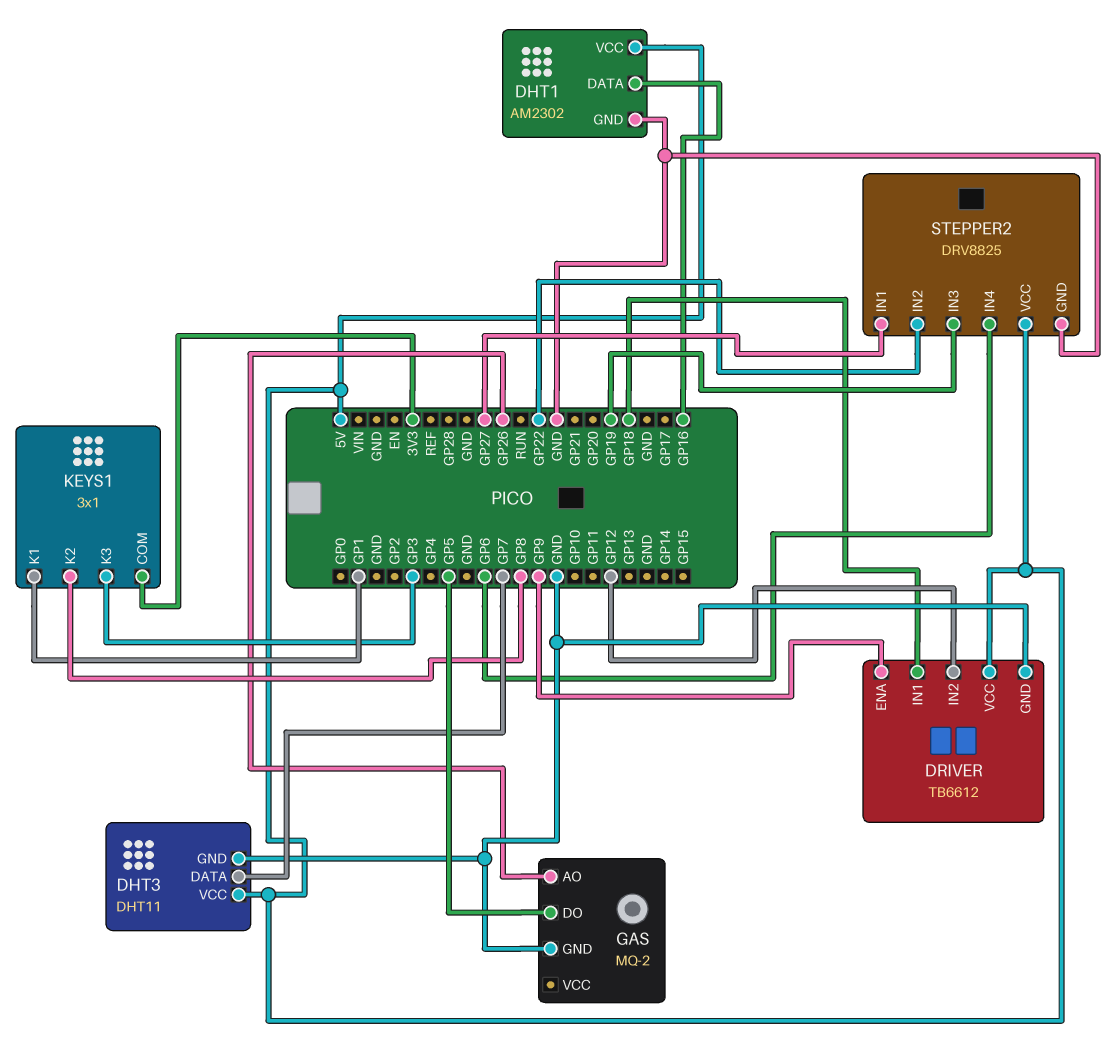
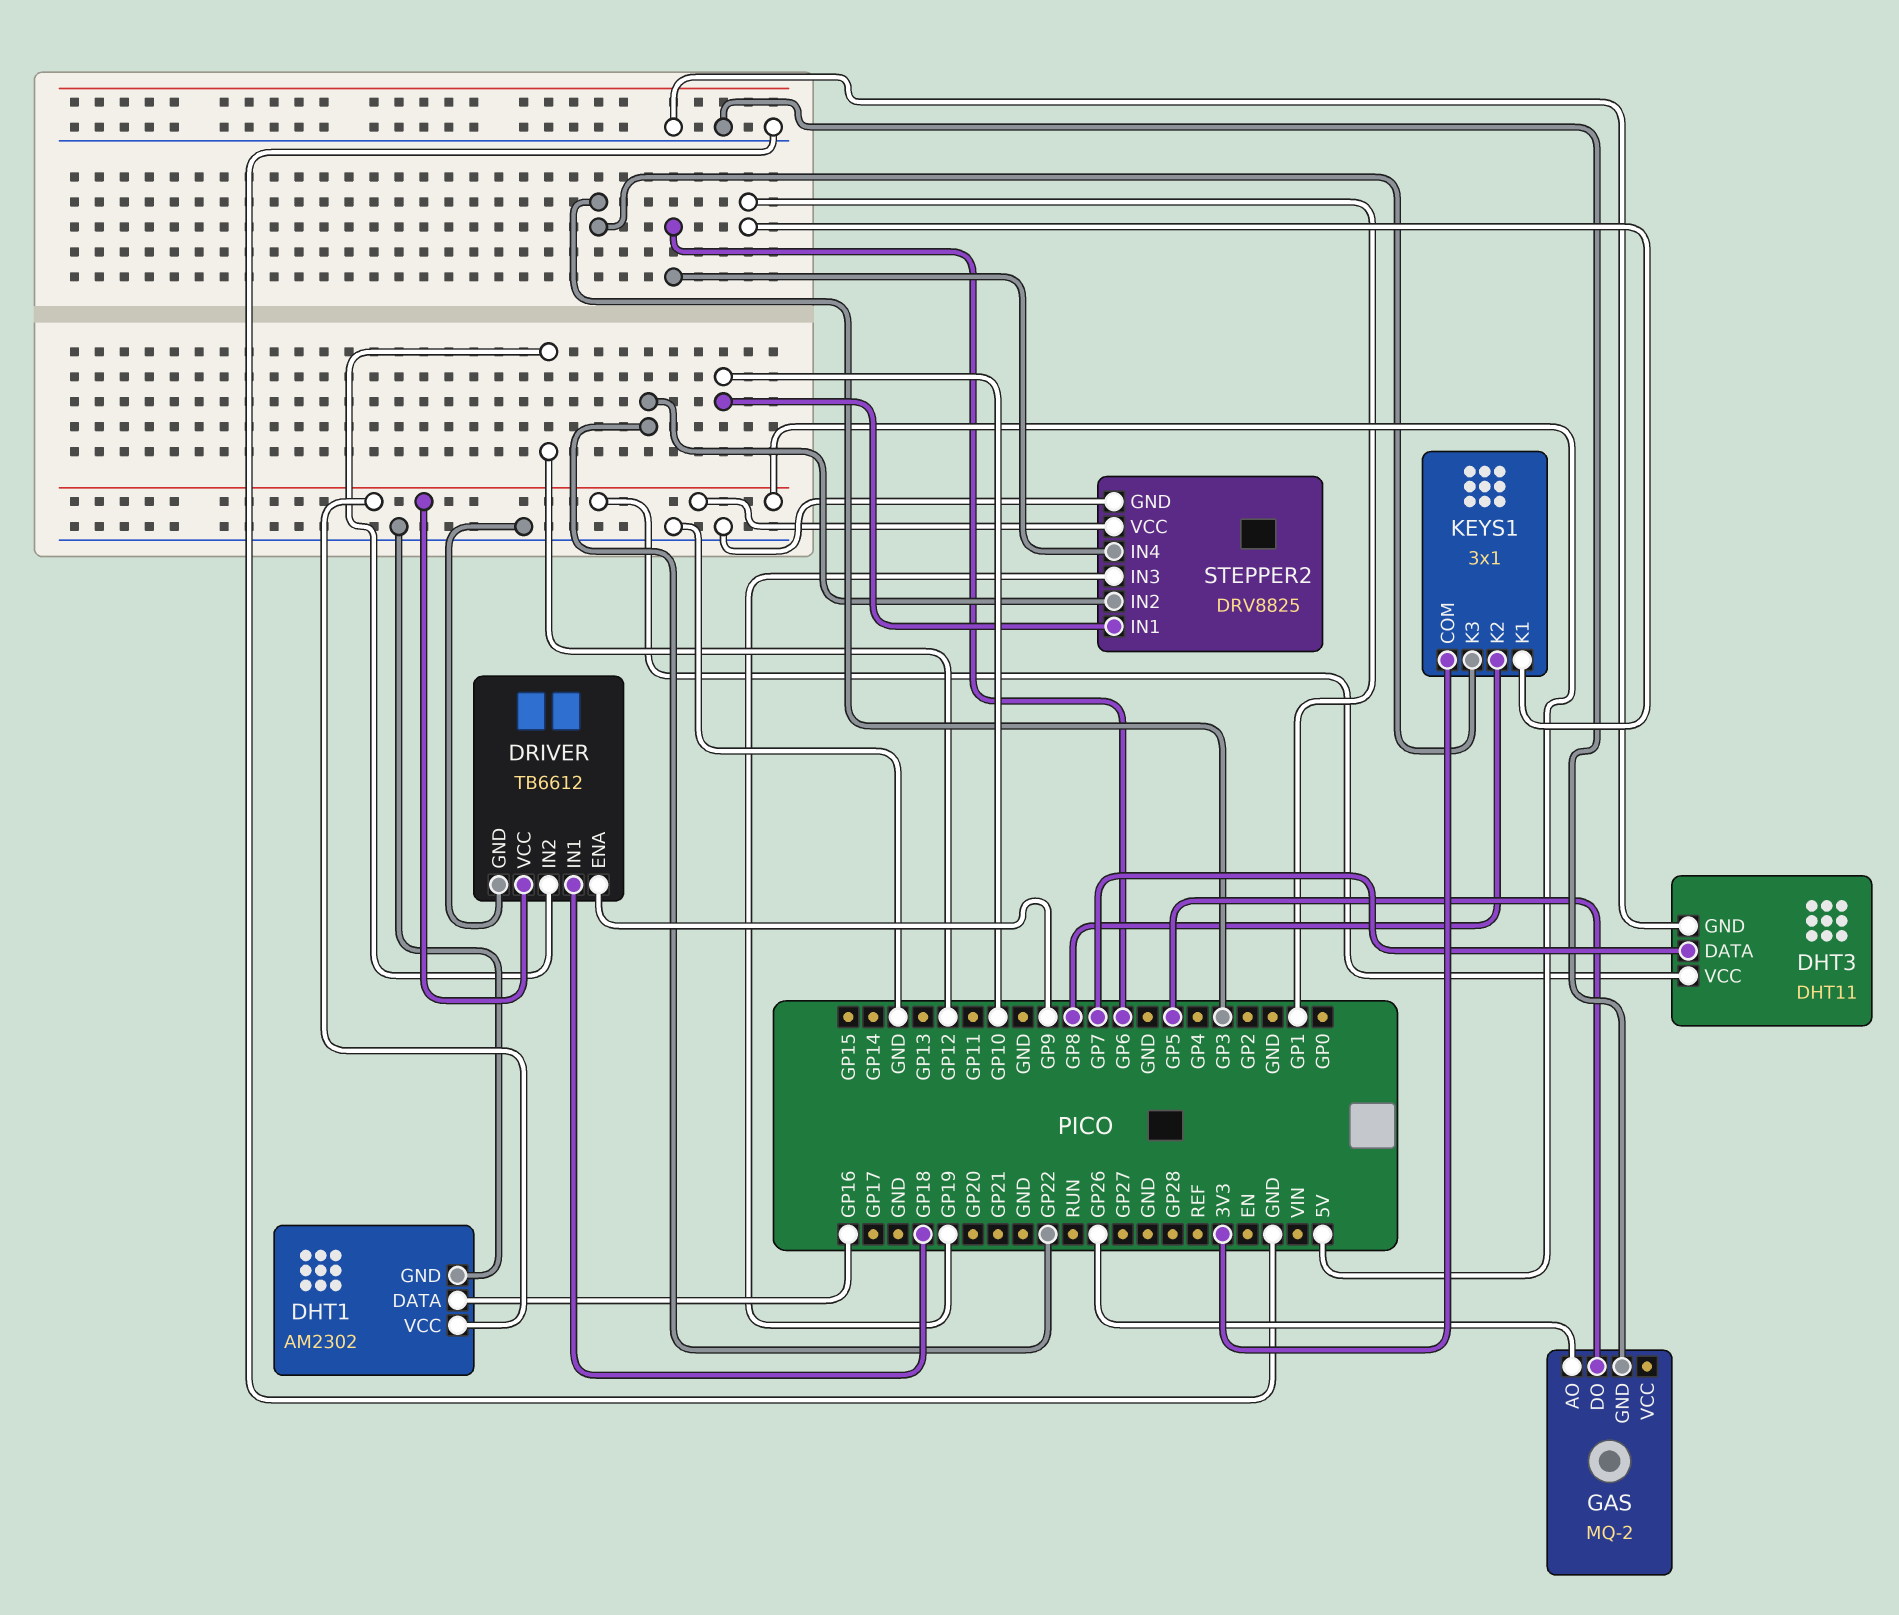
STEPPER2 pin IN1: GP27 -> GP10

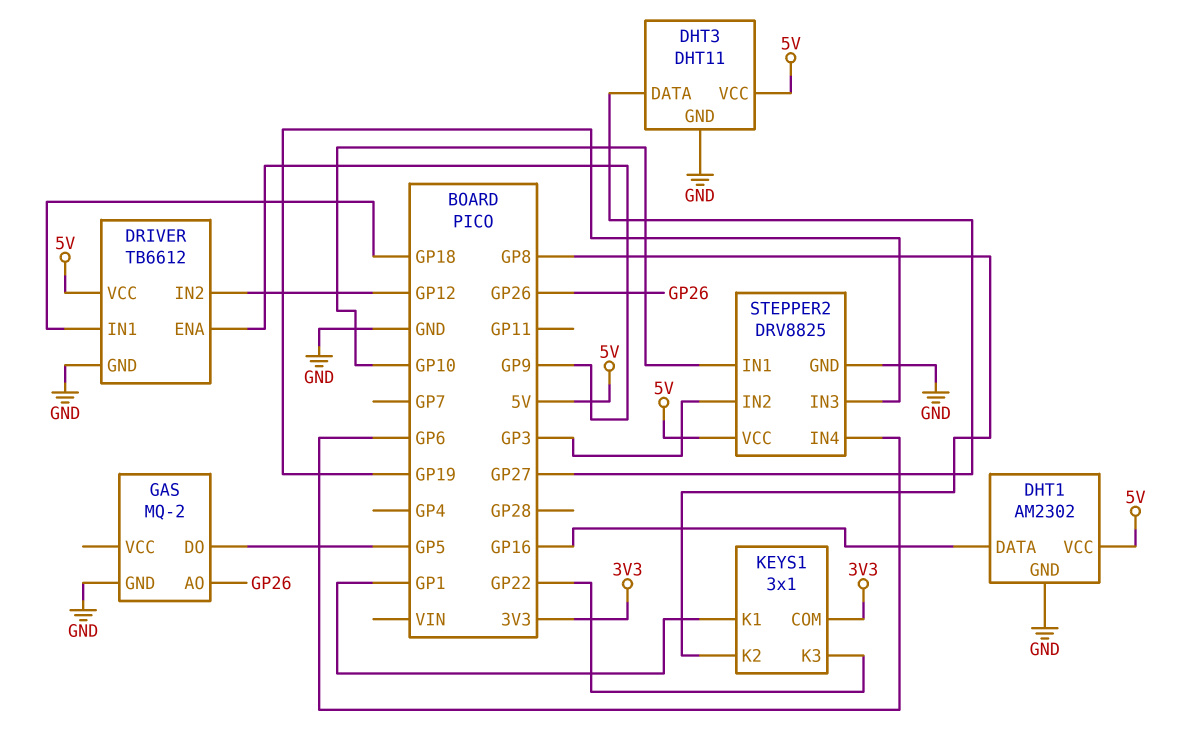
DHT3 pin DATA: GP7 -> GP27
KEYS1 pin K3: GP3 -> GP22
STEPPER2 pin IN2: GP22 -> GP3

